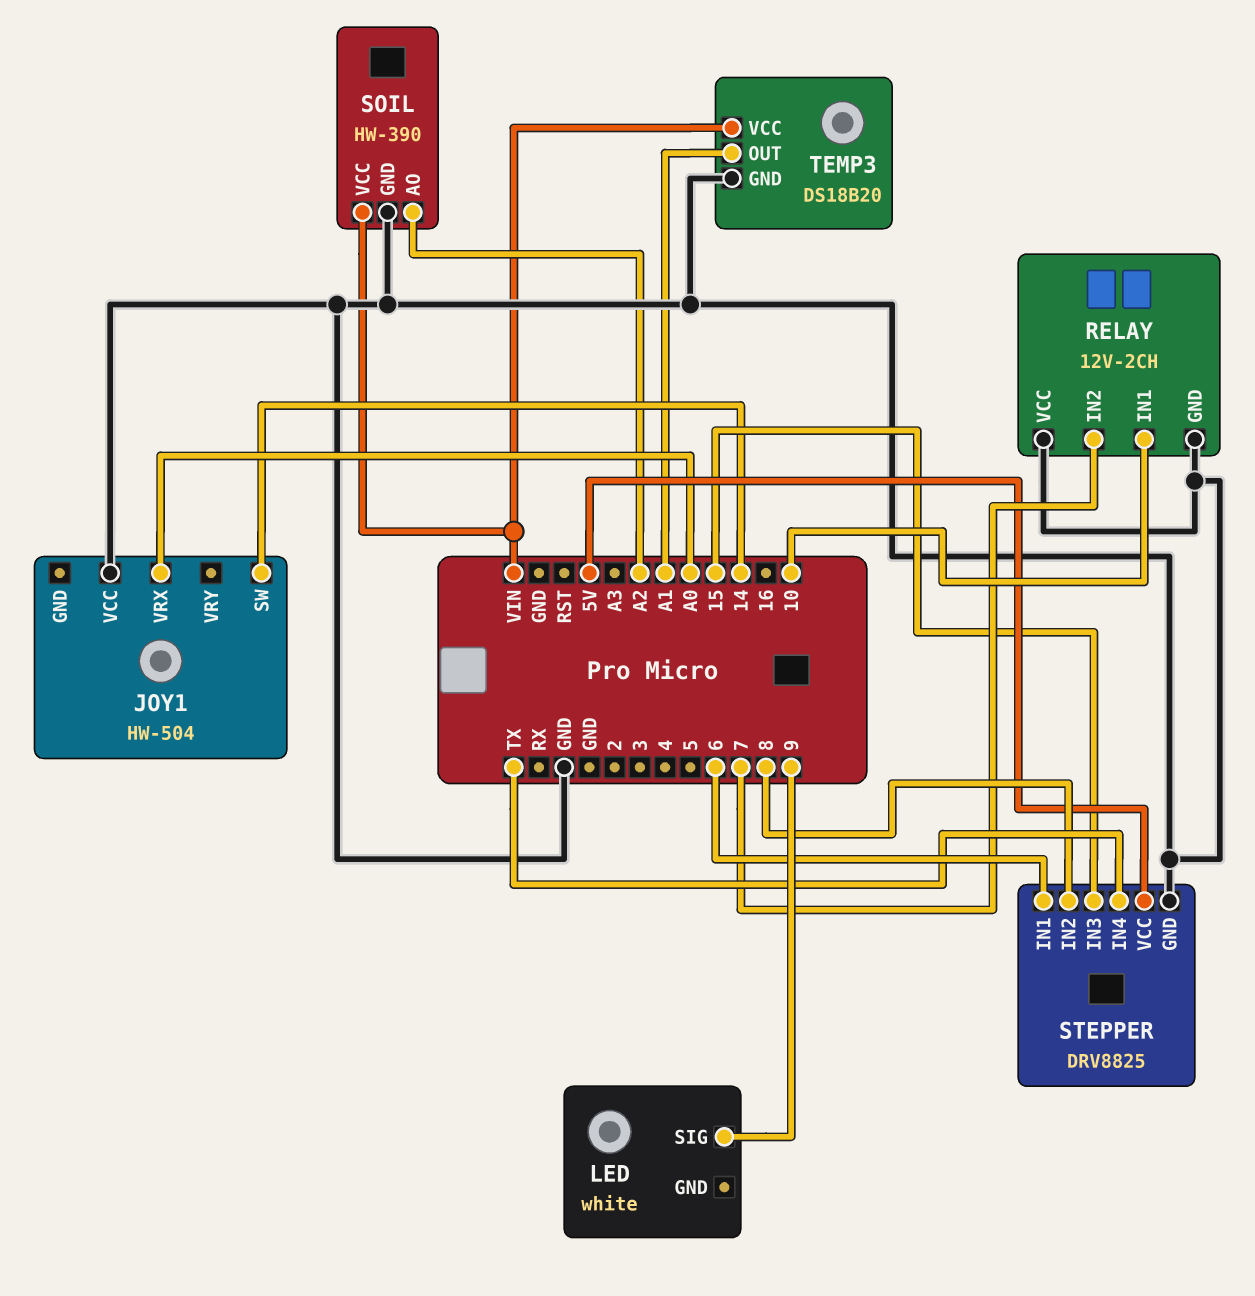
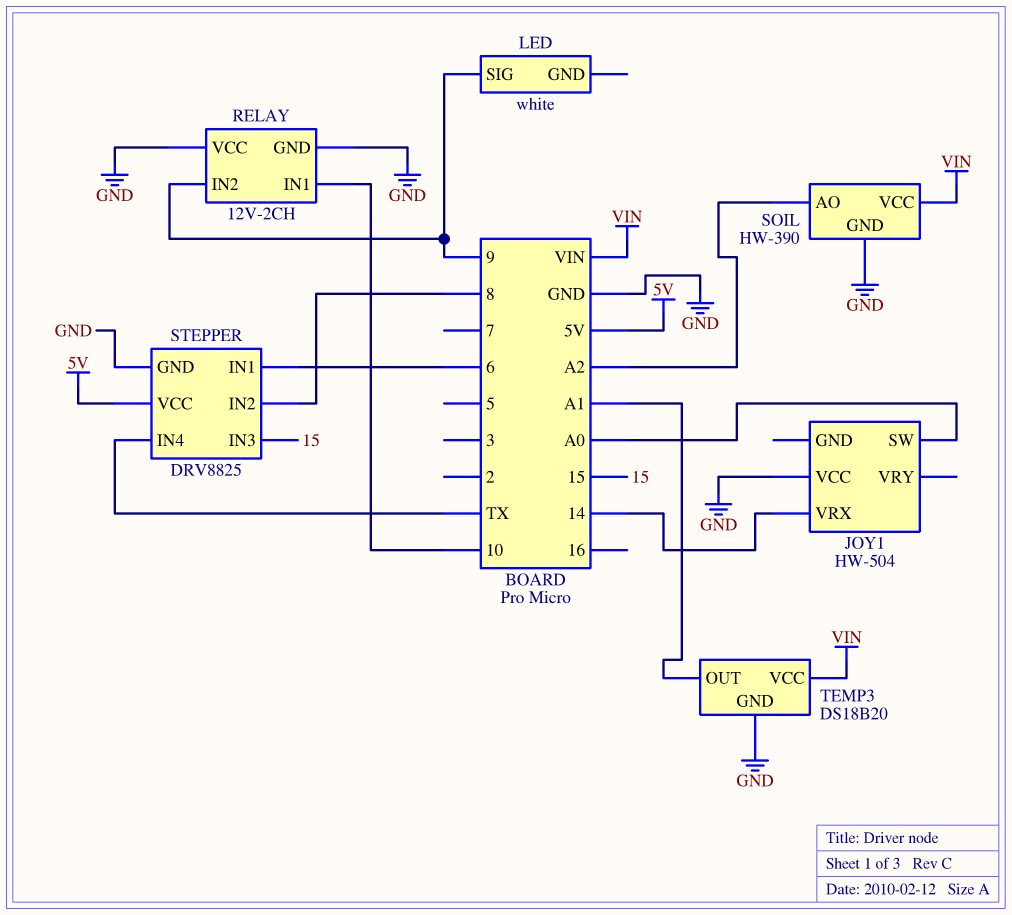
JOY1 pin SW: 14 -> A0
JOY1 pin VRX: A0 -> 14
RELAY pin IN2: 7 -> 9

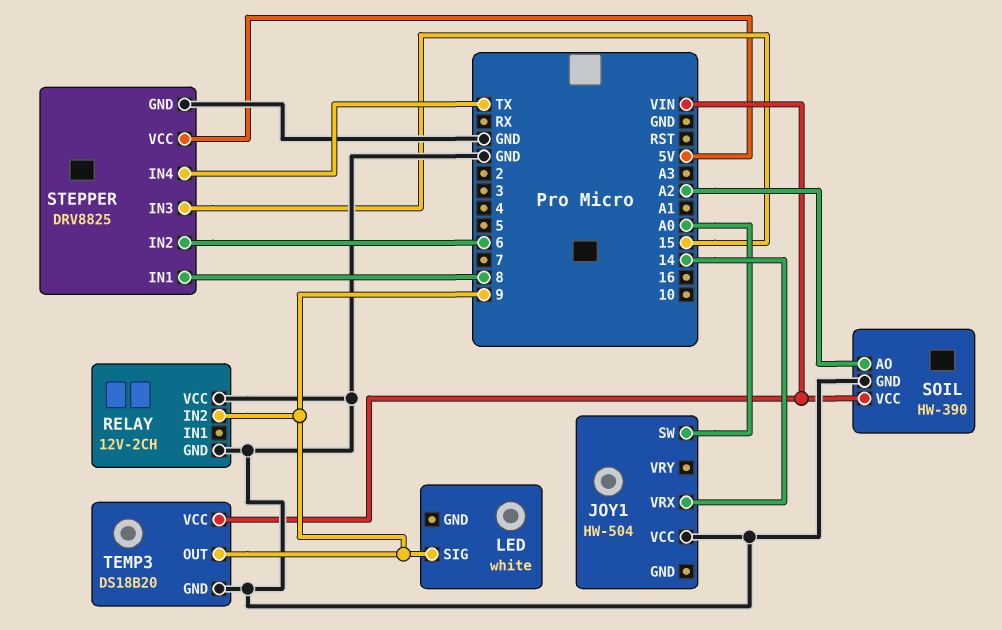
RELAY pin IN1: 10 -> none
STEPPER pin IN1: 6 -> 8
STEPPER pin IN2: 8 -> 6
TEMP3 pin OUT: A1 -> 9

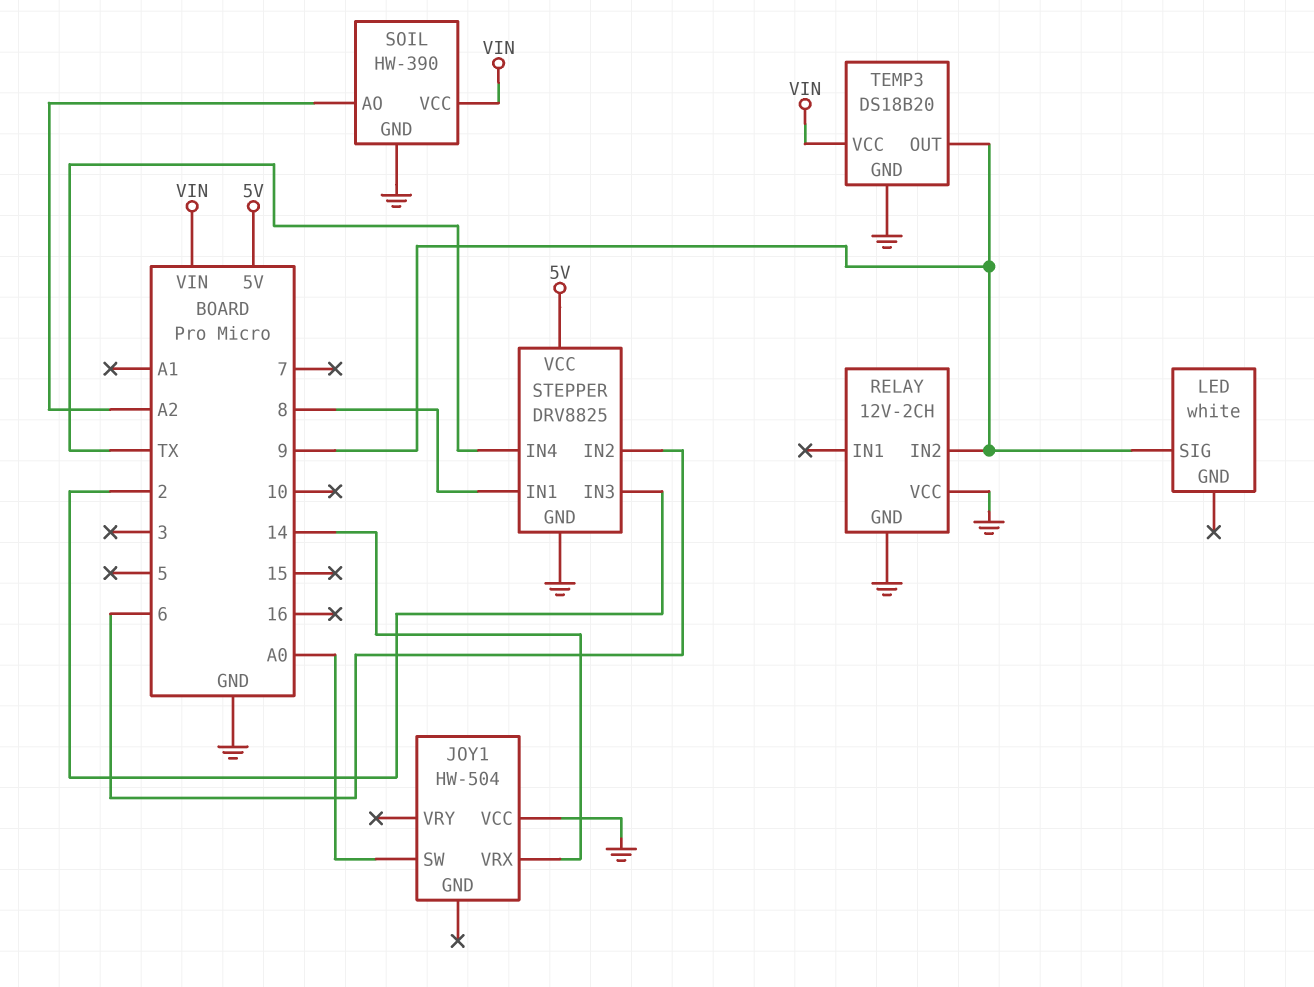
STEPPER pin IN3: 15 -> 2

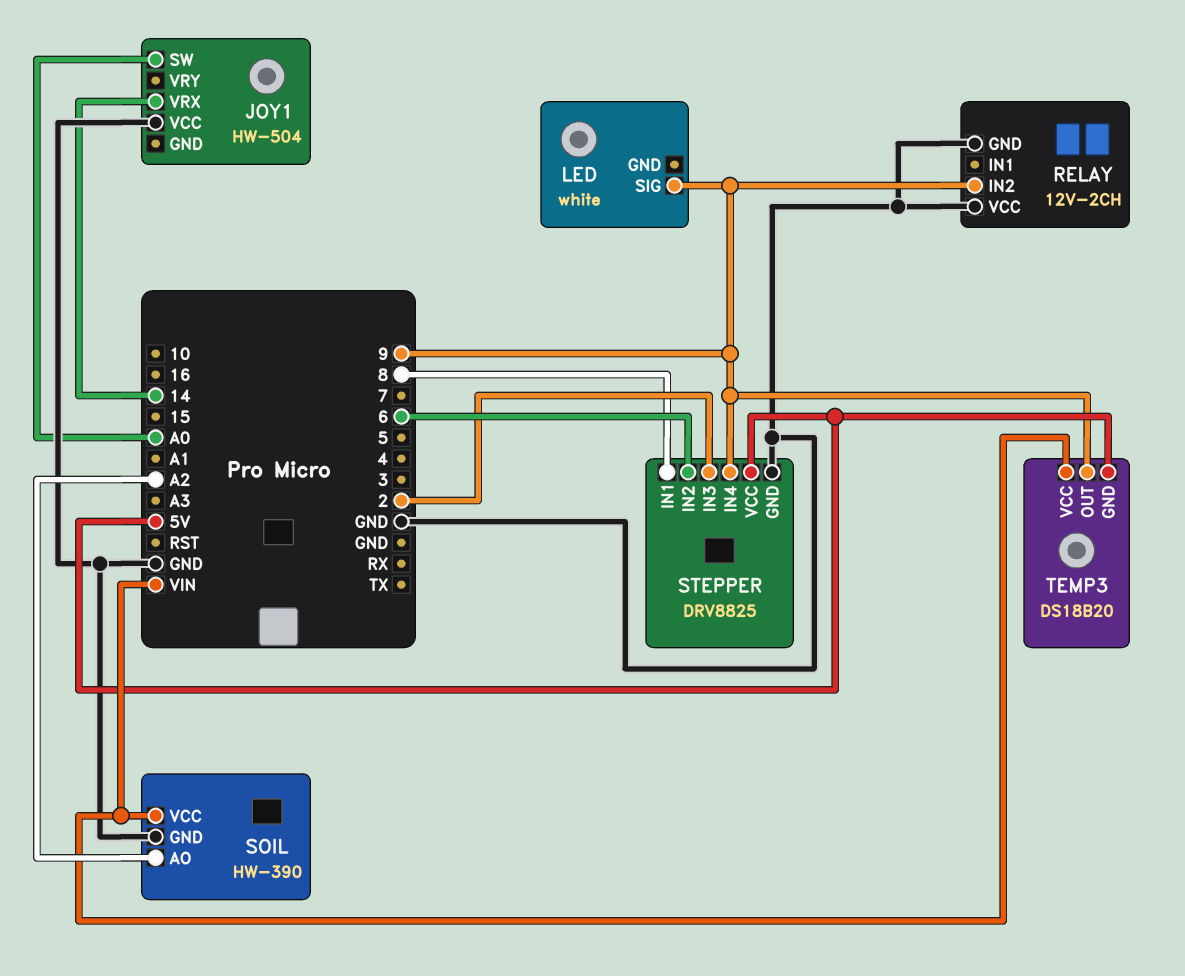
STEPPER pin IN4: TX -> 9
TEMP3 pin GND: GND -> 5V

